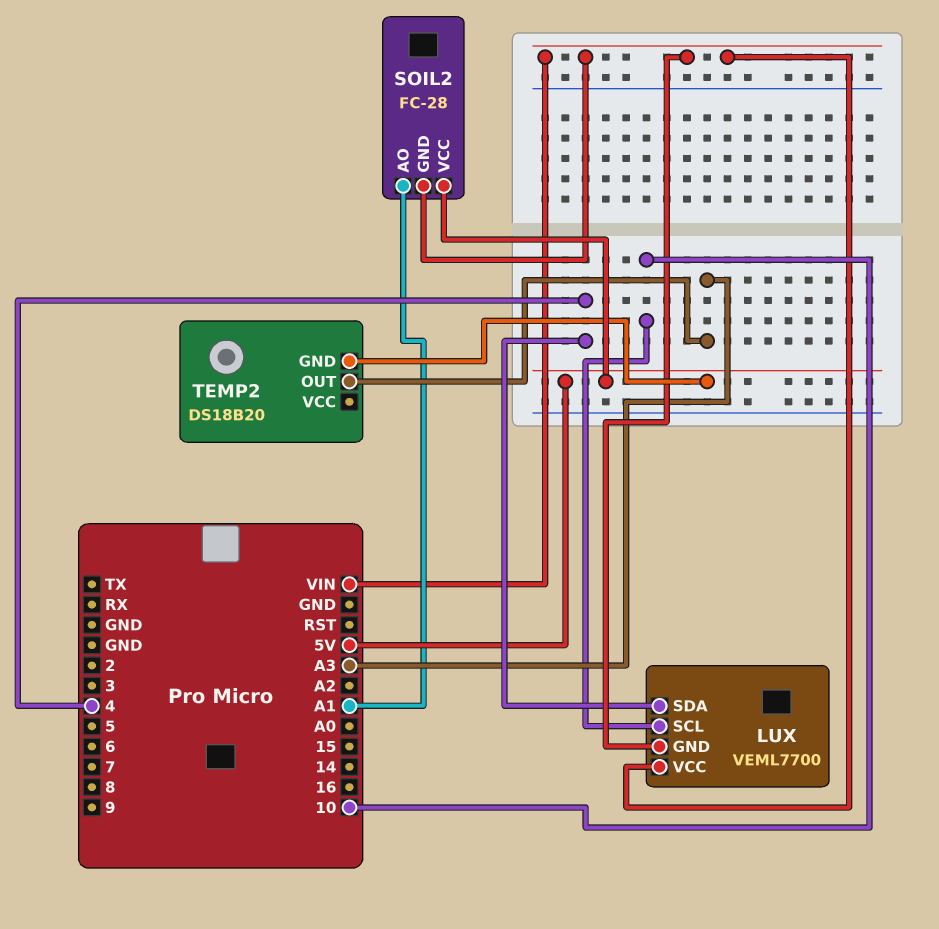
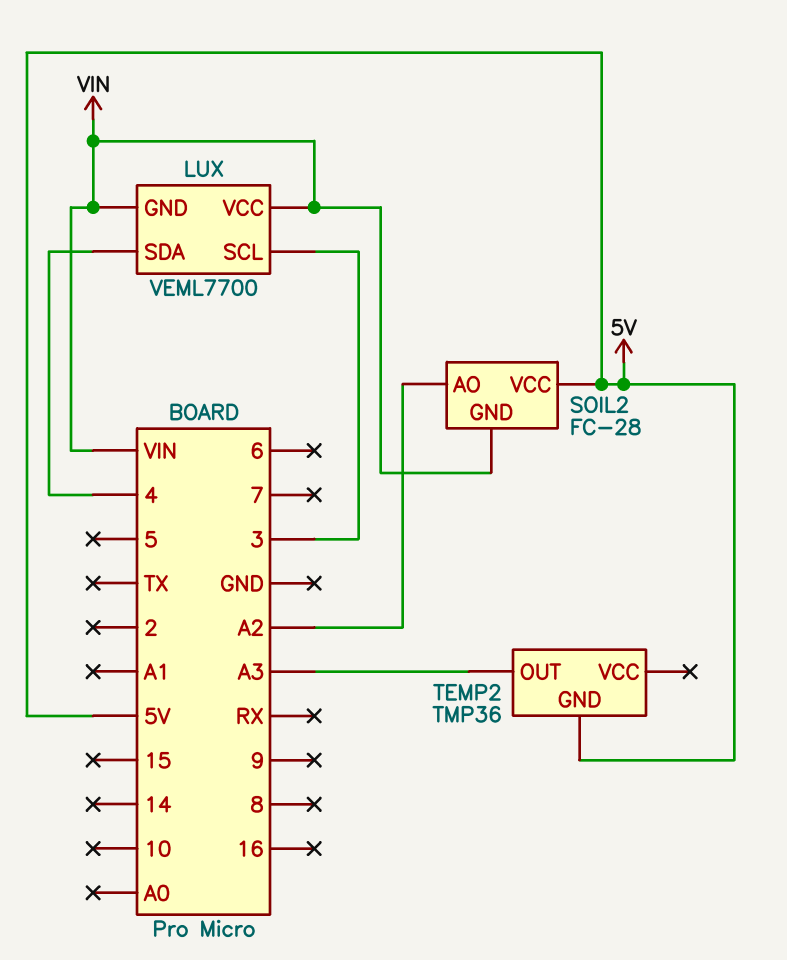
LUX pin SCL: 10 -> 3
SOIL2 pin AO: A1 -> A2
TEMP2: DS18B20 -> TMP36

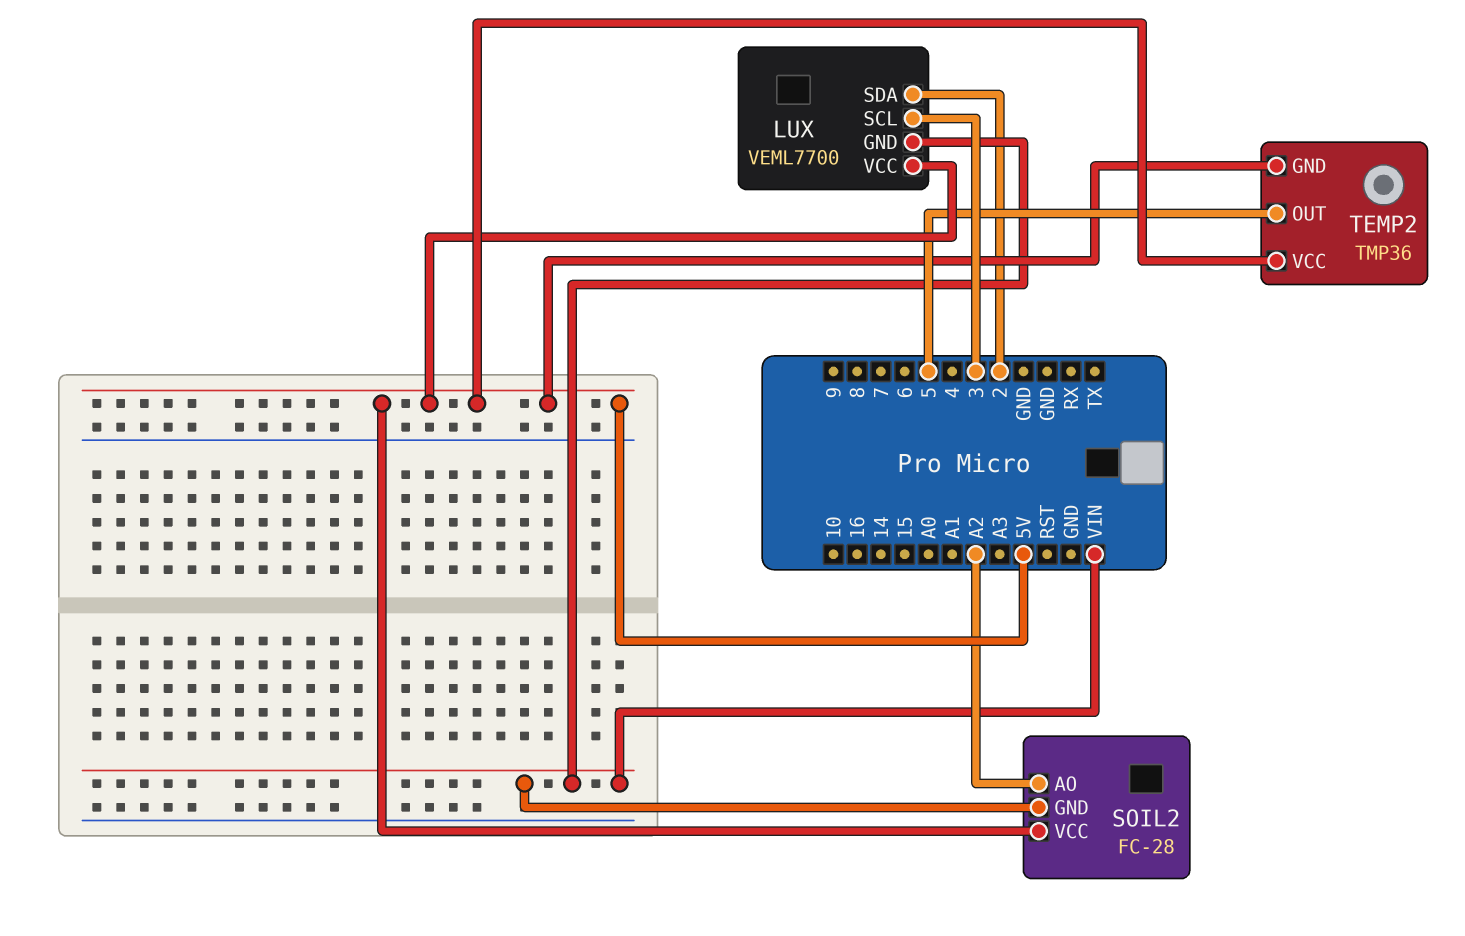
LUX pin SDA: 4 -> 2
LUX pin VCC: VIN -> 5V
TEMP2 pin OUT: A3 -> 5
TEMP2 pin VCC: none -> 5V

